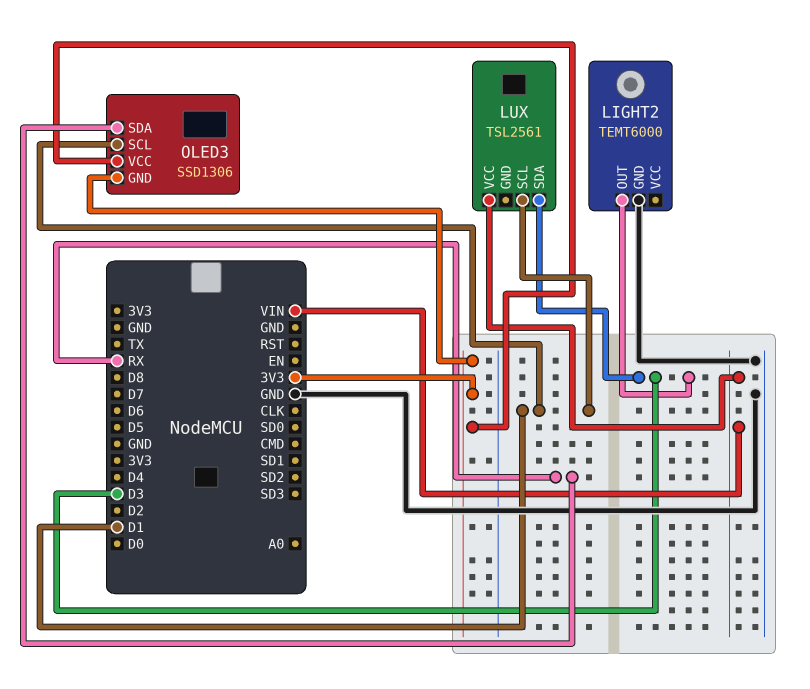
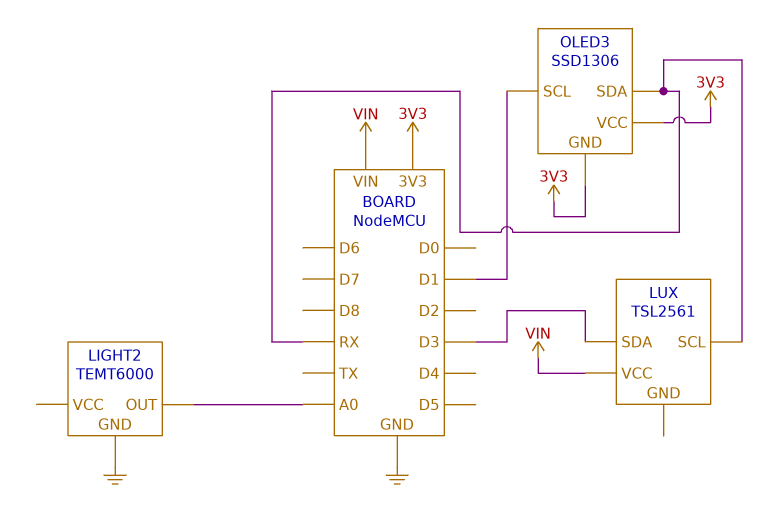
LIGHT2 pin OUT: D3 -> A0
LUX pin SCL: D1 -> RX

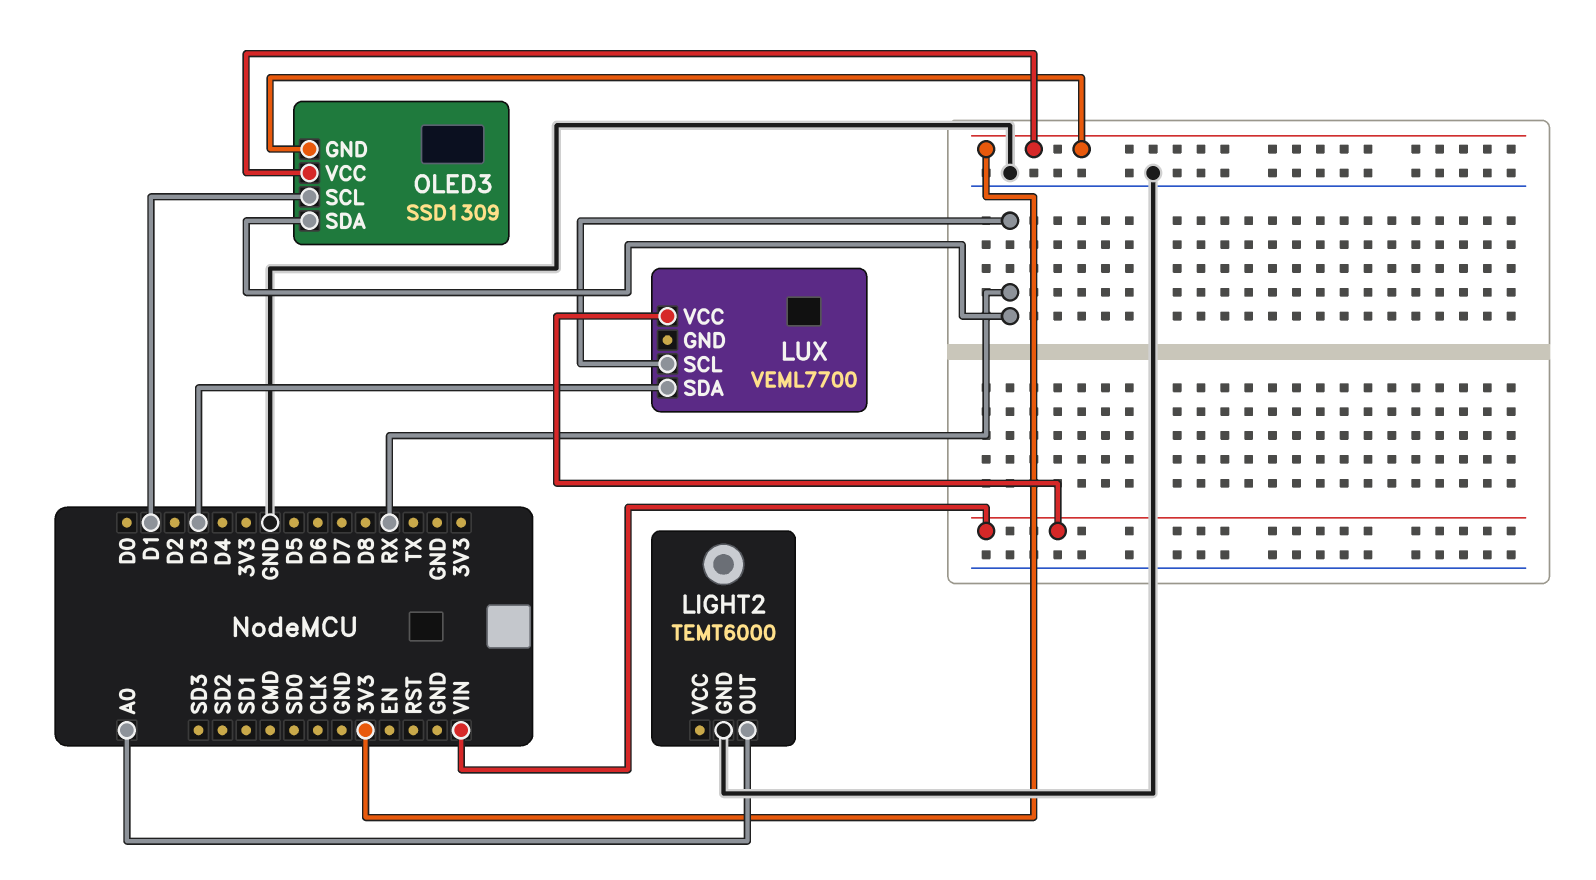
LUX: TSL2561 -> VEML7700
OLED3: SSD1306 -> SSD1309

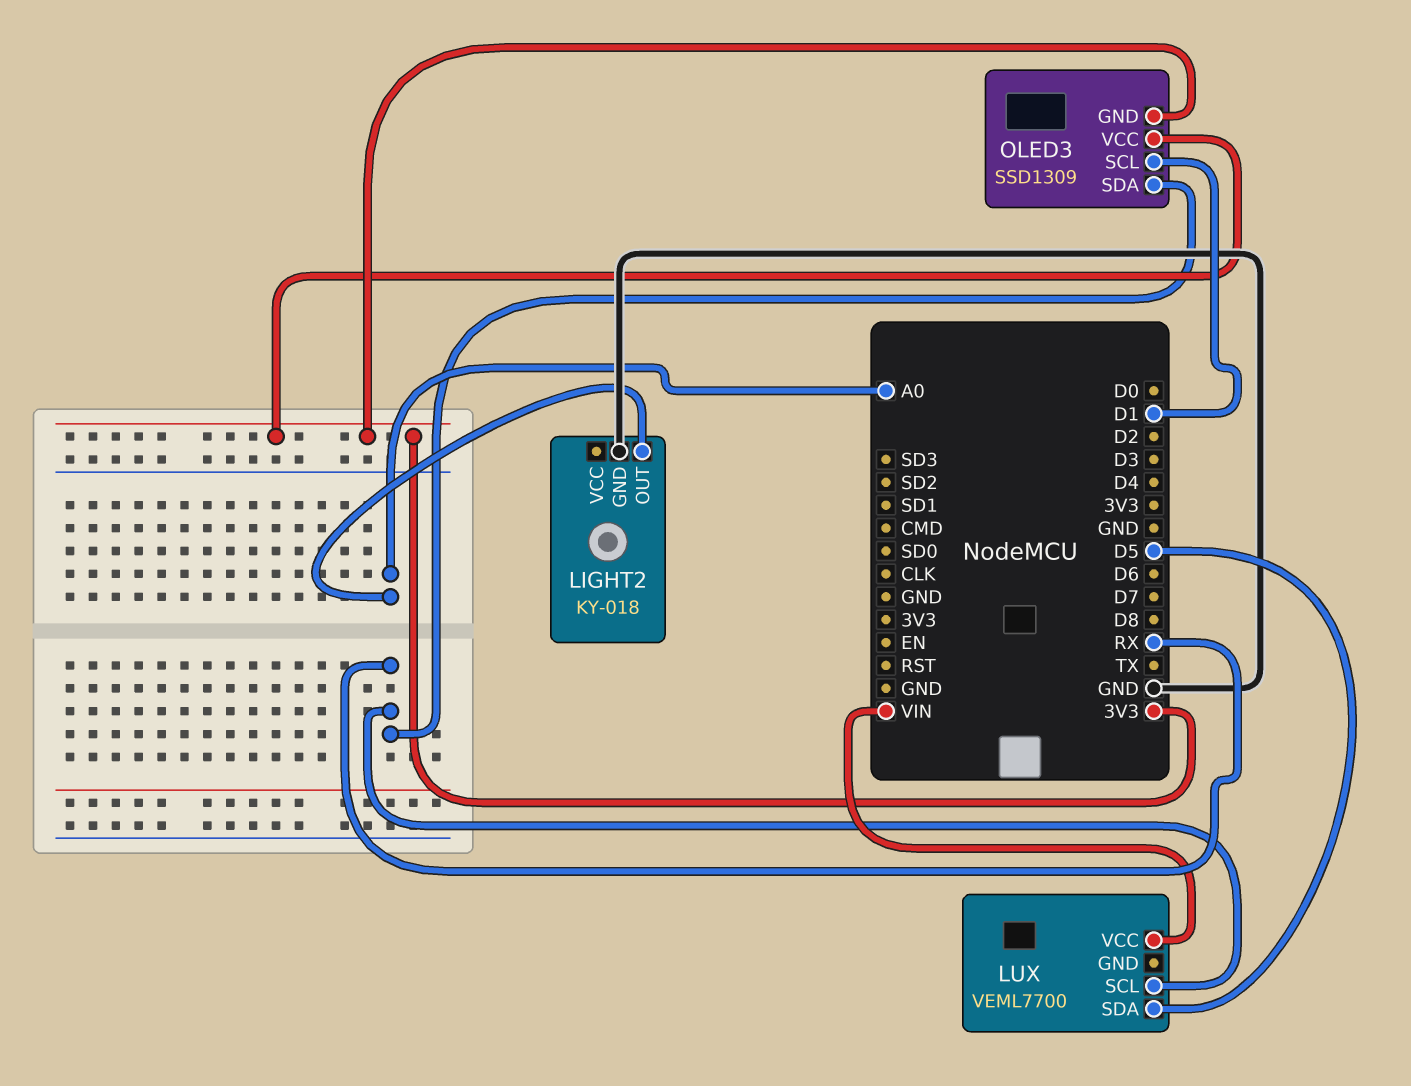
LIGHT2: TEMT6000 -> KY-018
LUX pin SDA: D3 -> D5

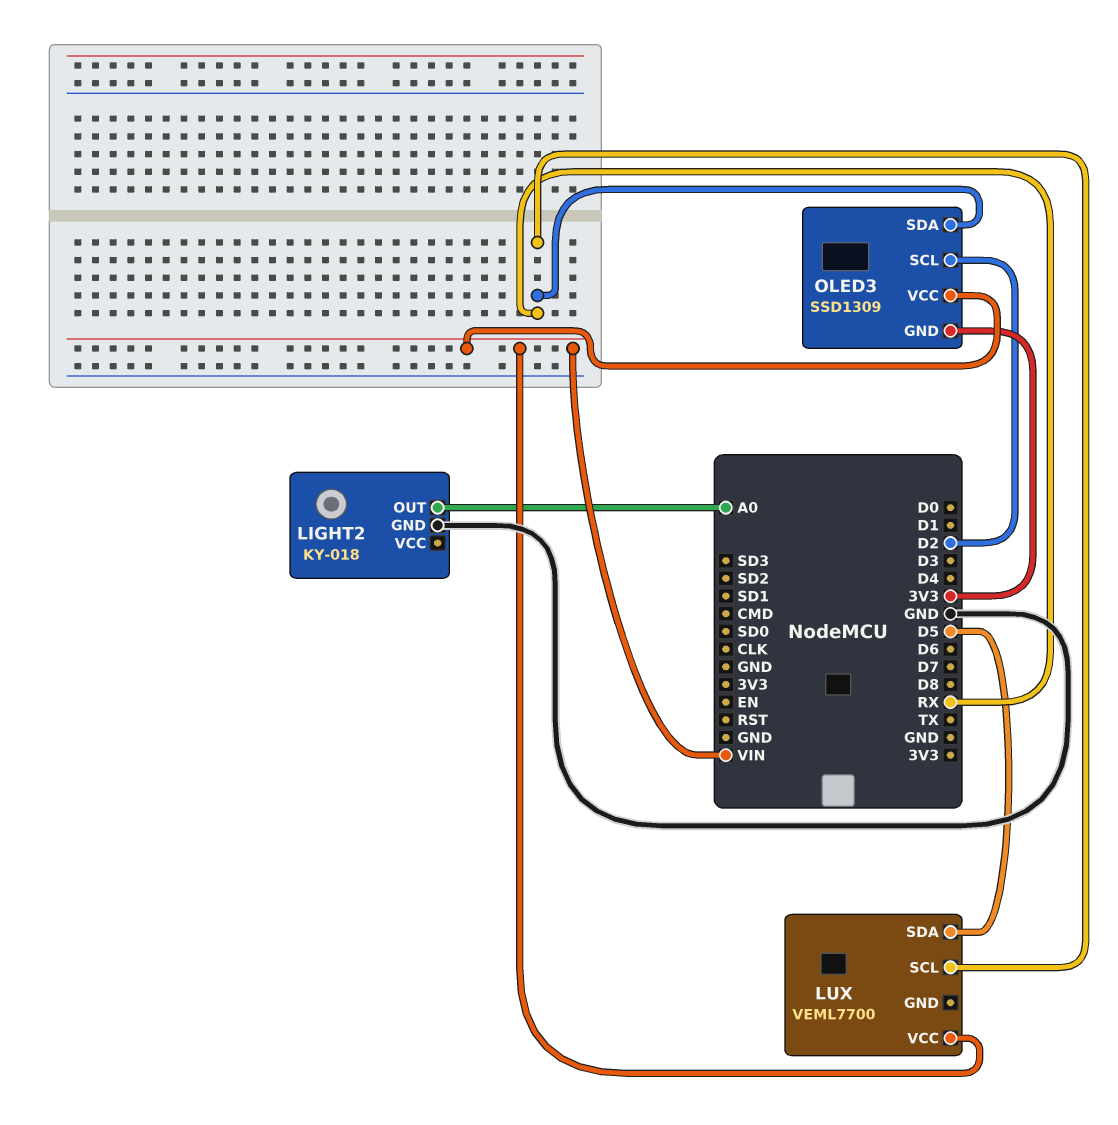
OLED3 pin SCL: D1 -> D2
OLED3 pin VCC: 3V3 -> VIN

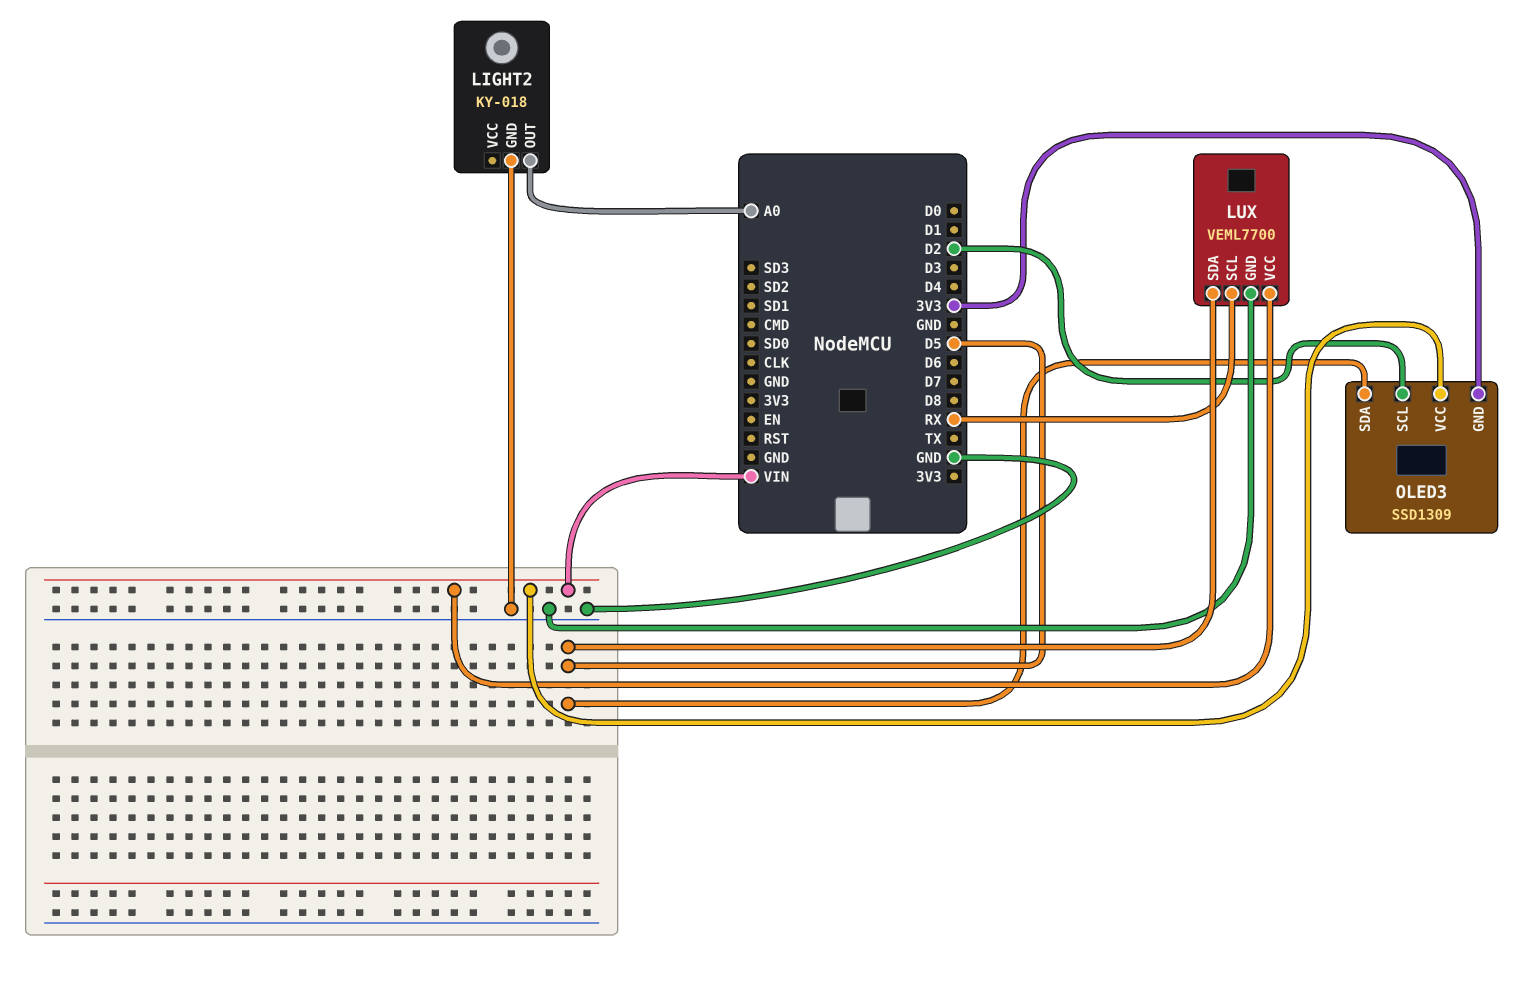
LUX pin GND: none -> GND
OLED3 pin SDA: RX -> D5

